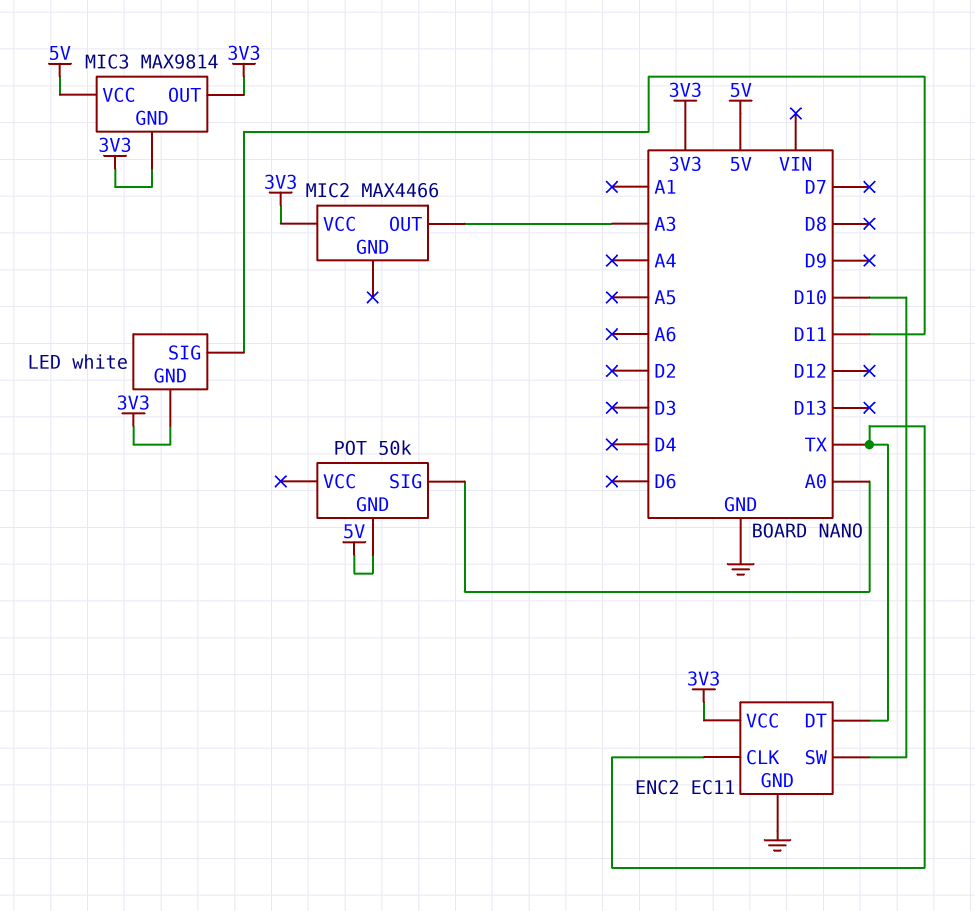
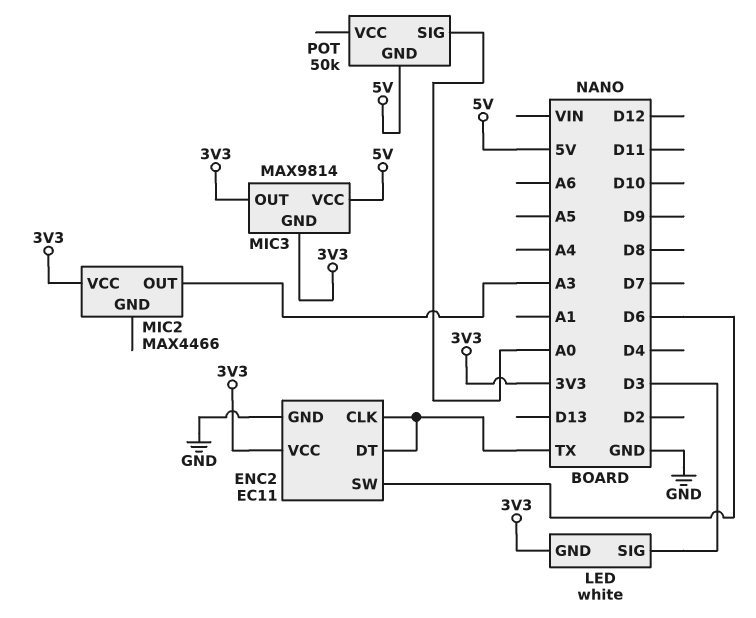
ENC2 pin SW: D10 -> D6
LED pin SIG: D11 -> D3

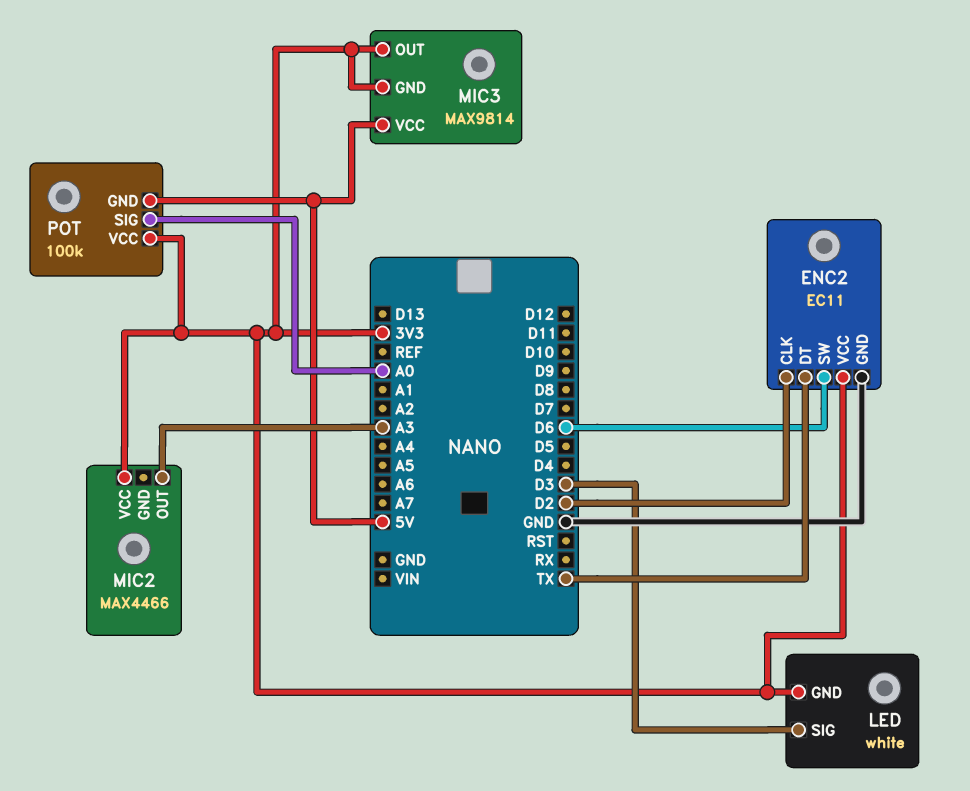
ENC2 pin CLK: TX -> D2
POT: 50k -> 100k
POT pin VCC: none -> 3V3

